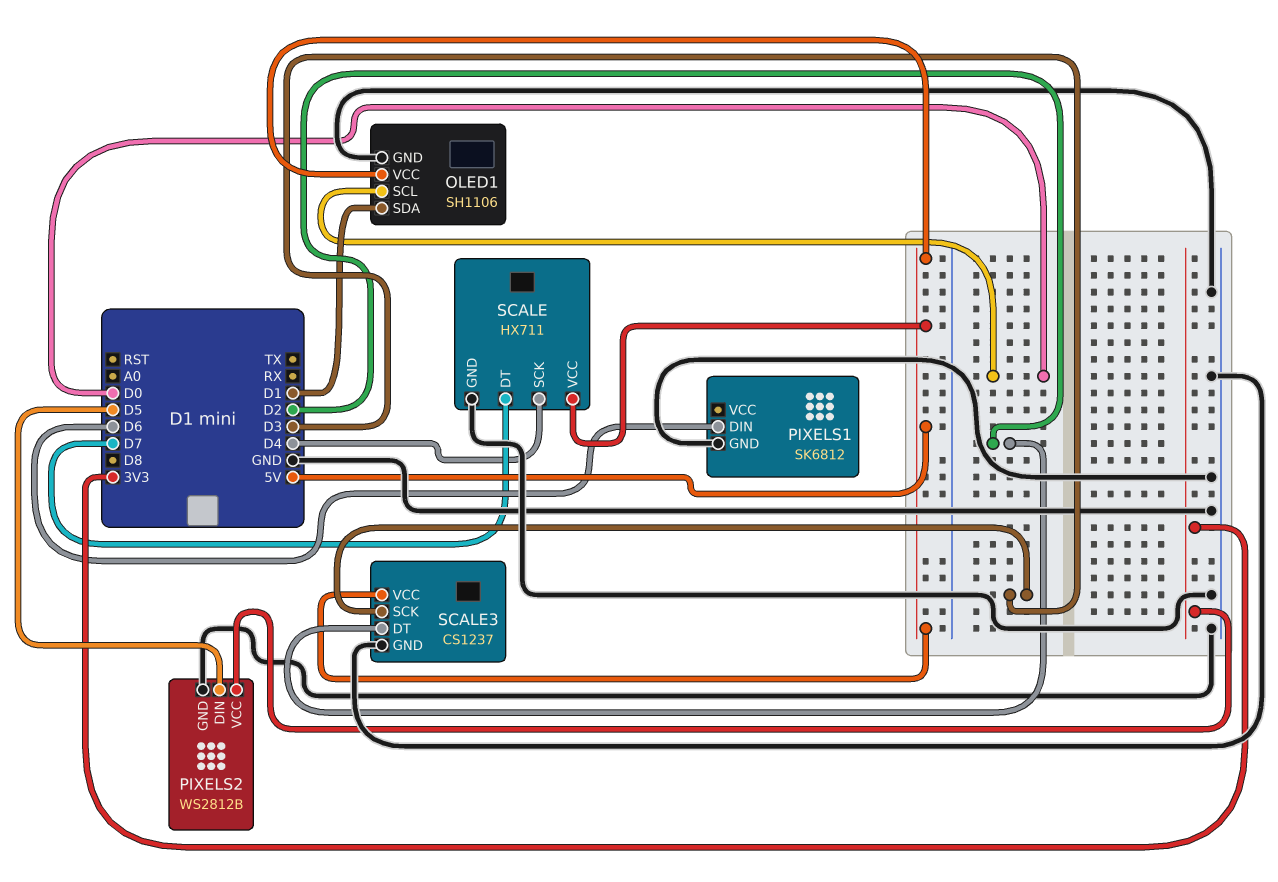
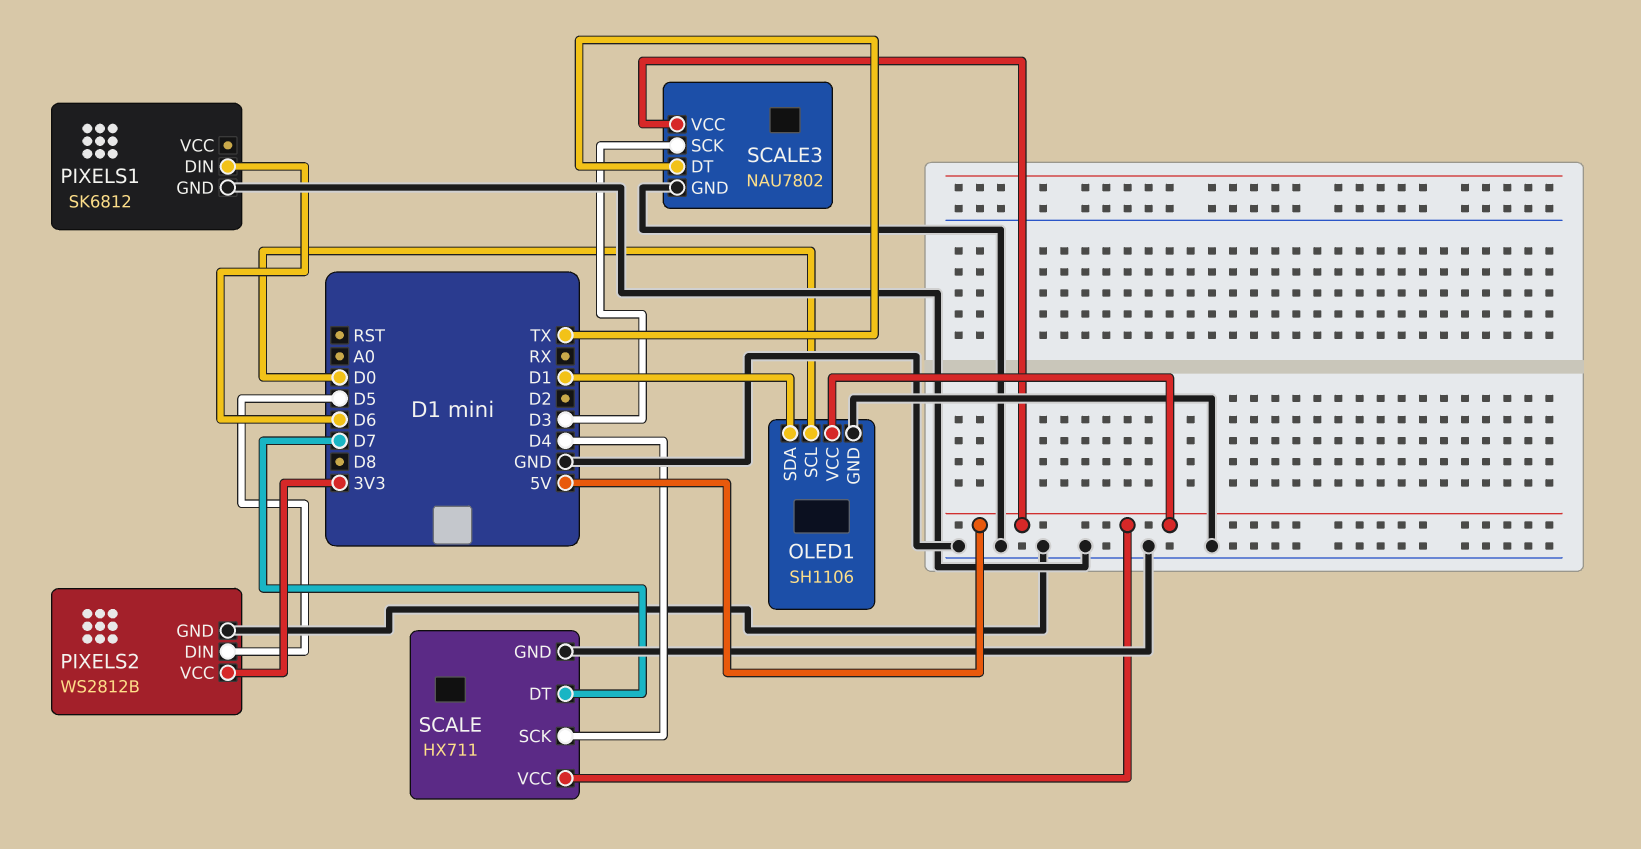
SCALE3: CS1237 -> NAU7802
SCALE3 pin DT: D2 -> TX

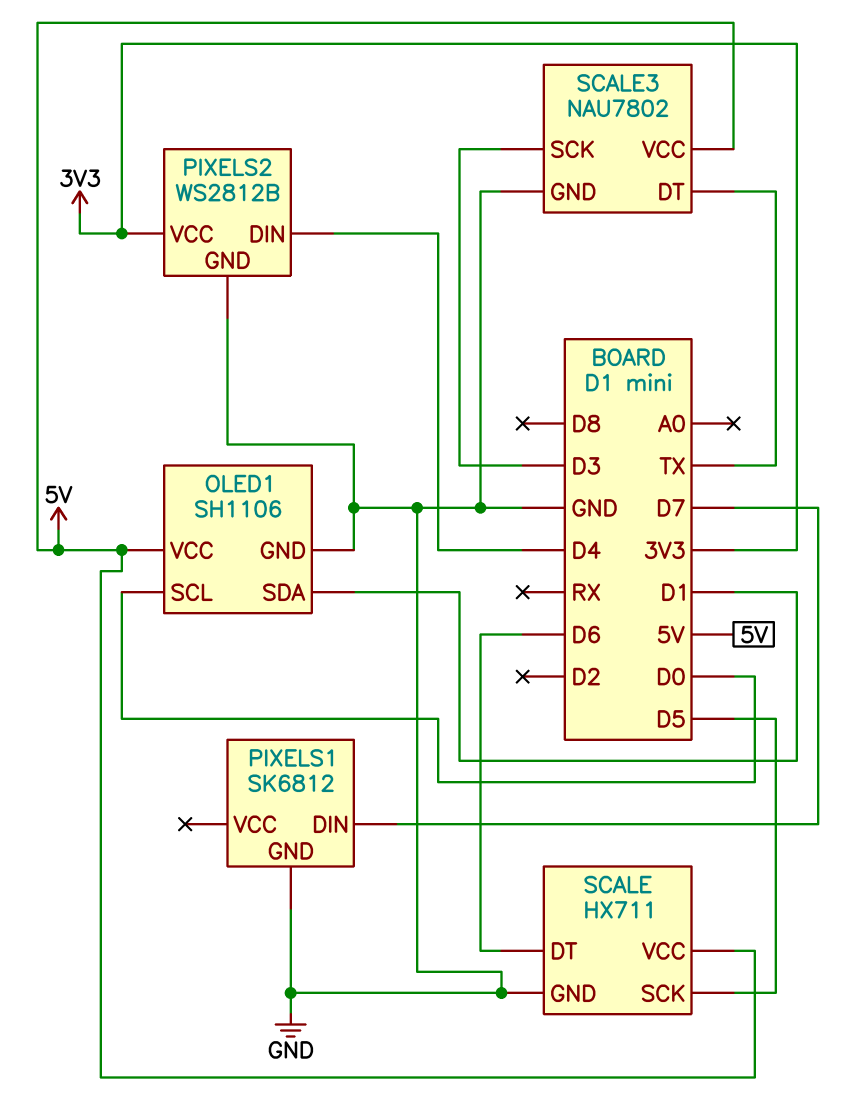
PIXELS1 pin DIN: D6 -> D7
PIXELS2 pin DIN: D5 -> D4
SCALE pin DT: D7 -> D6
SCALE pin SCK: D4 -> D5

